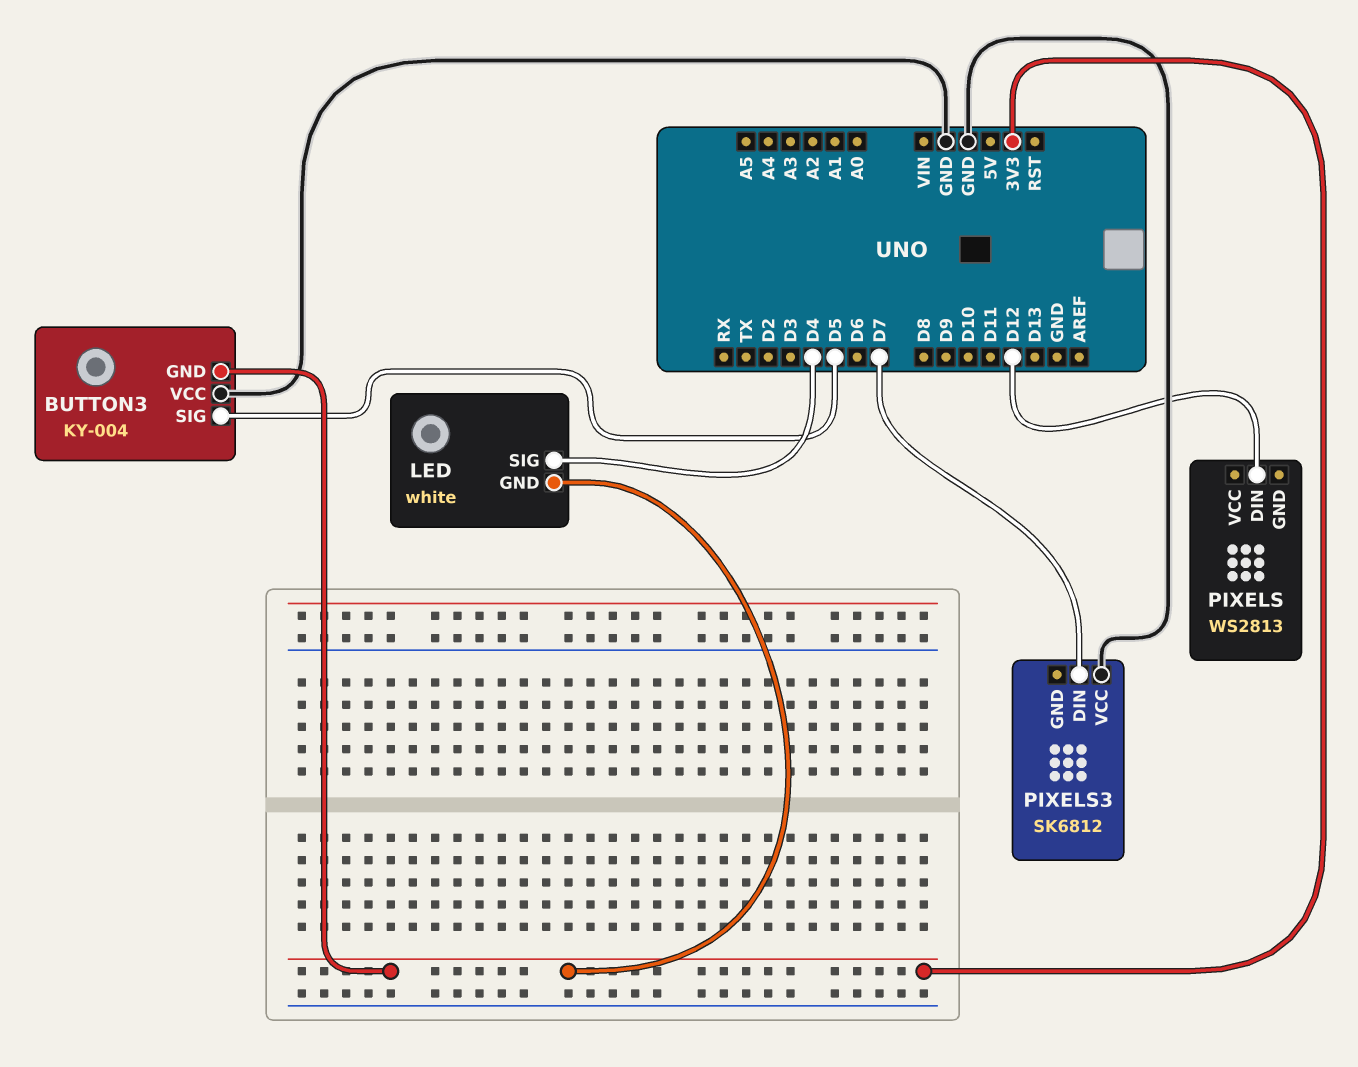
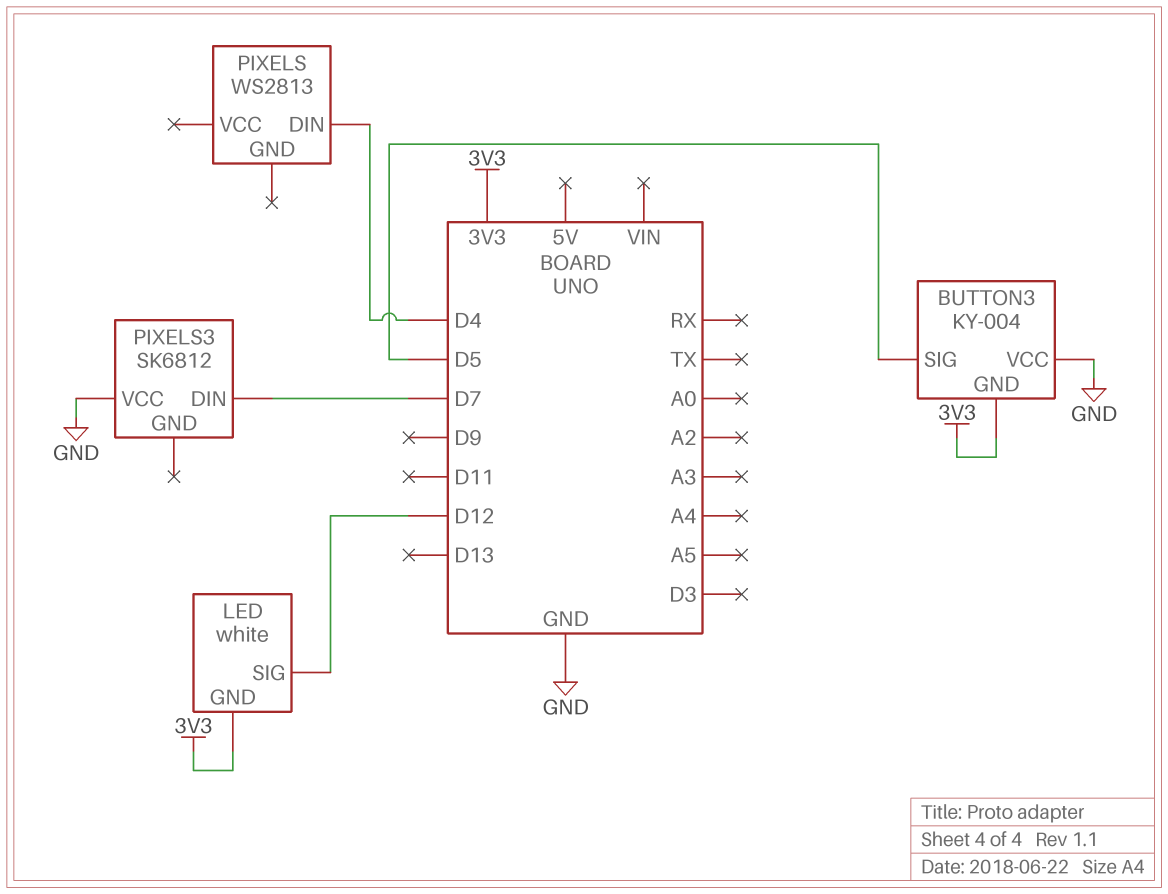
LED pin SIG: D4 -> D12
PIXELS pin DIN: D12 -> D4

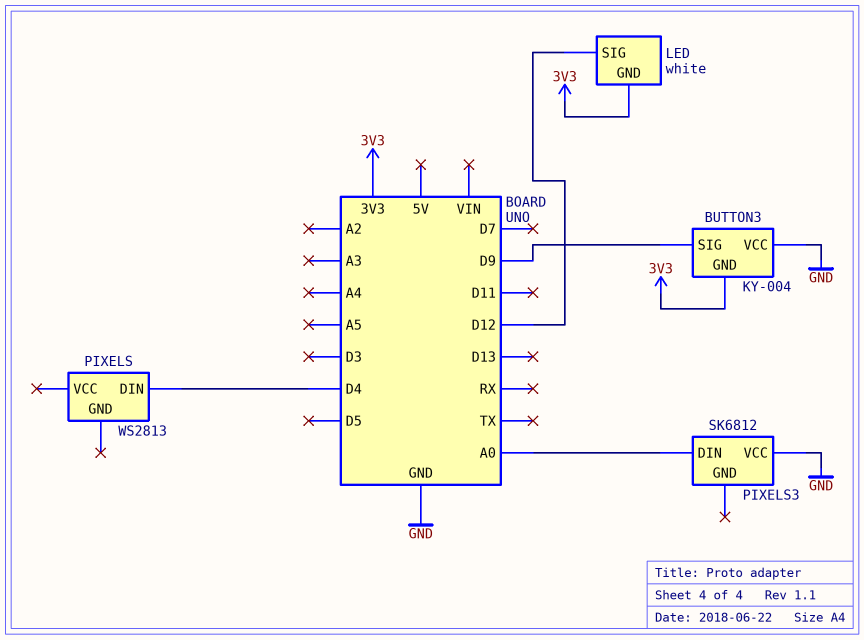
BUTTON3 pin SIG: D5 -> D9
PIXELS3 pin DIN: D7 -> A0

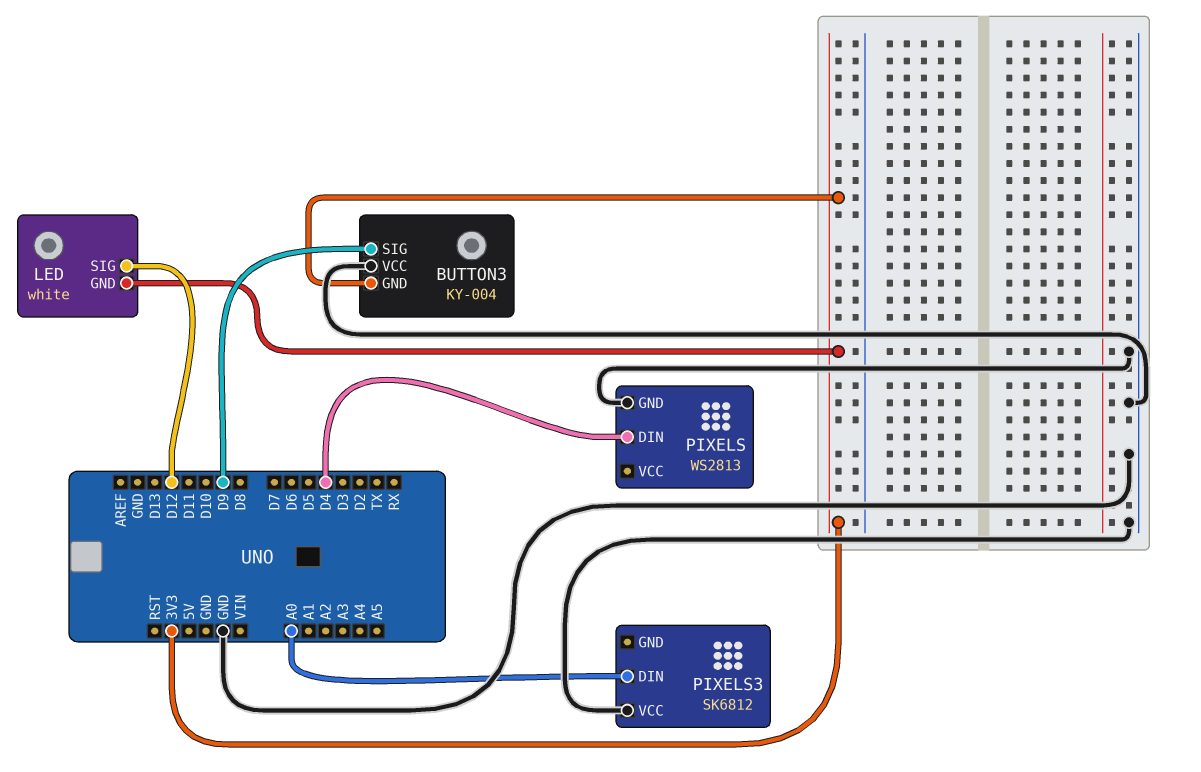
PIXELS pin GND: none -> GND

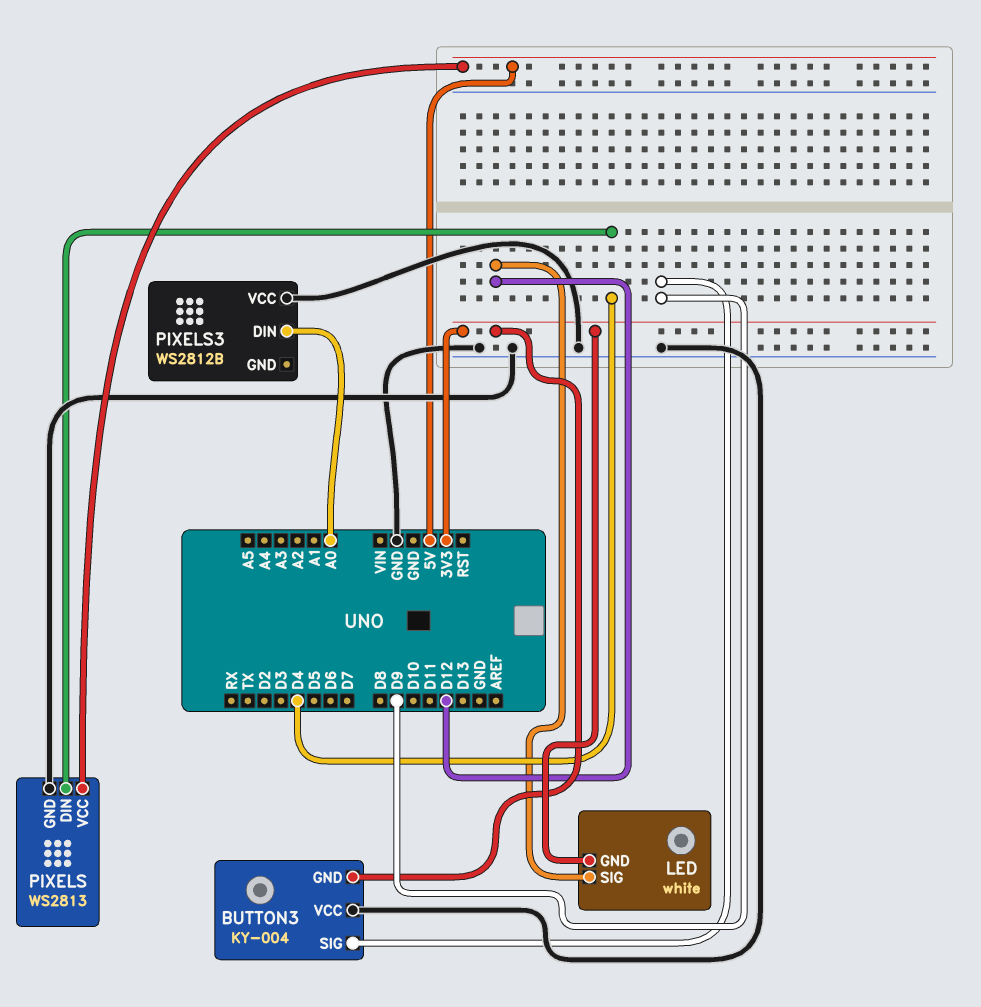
PIXELS pin VCC: none -> 5V
PIXELS3: SK6812 -> WS2812B

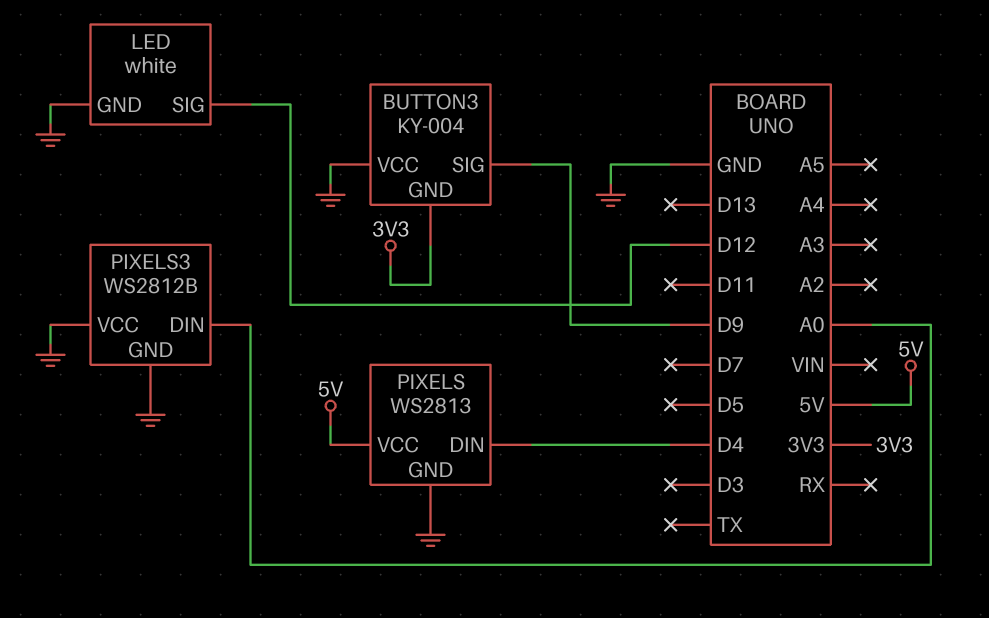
LED pin GND: 3V3 -> GND
PIXELS3 pin GND: none -> GND

